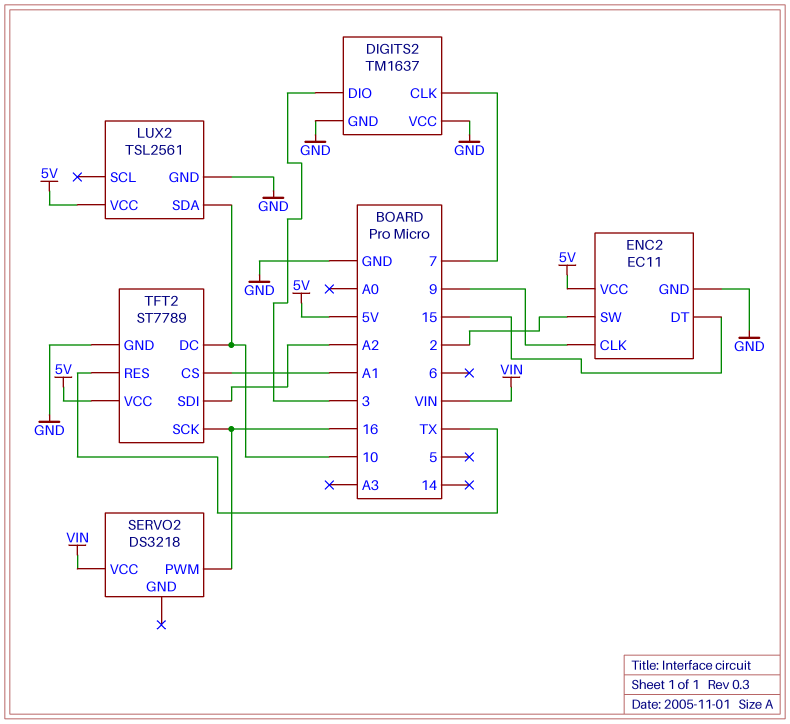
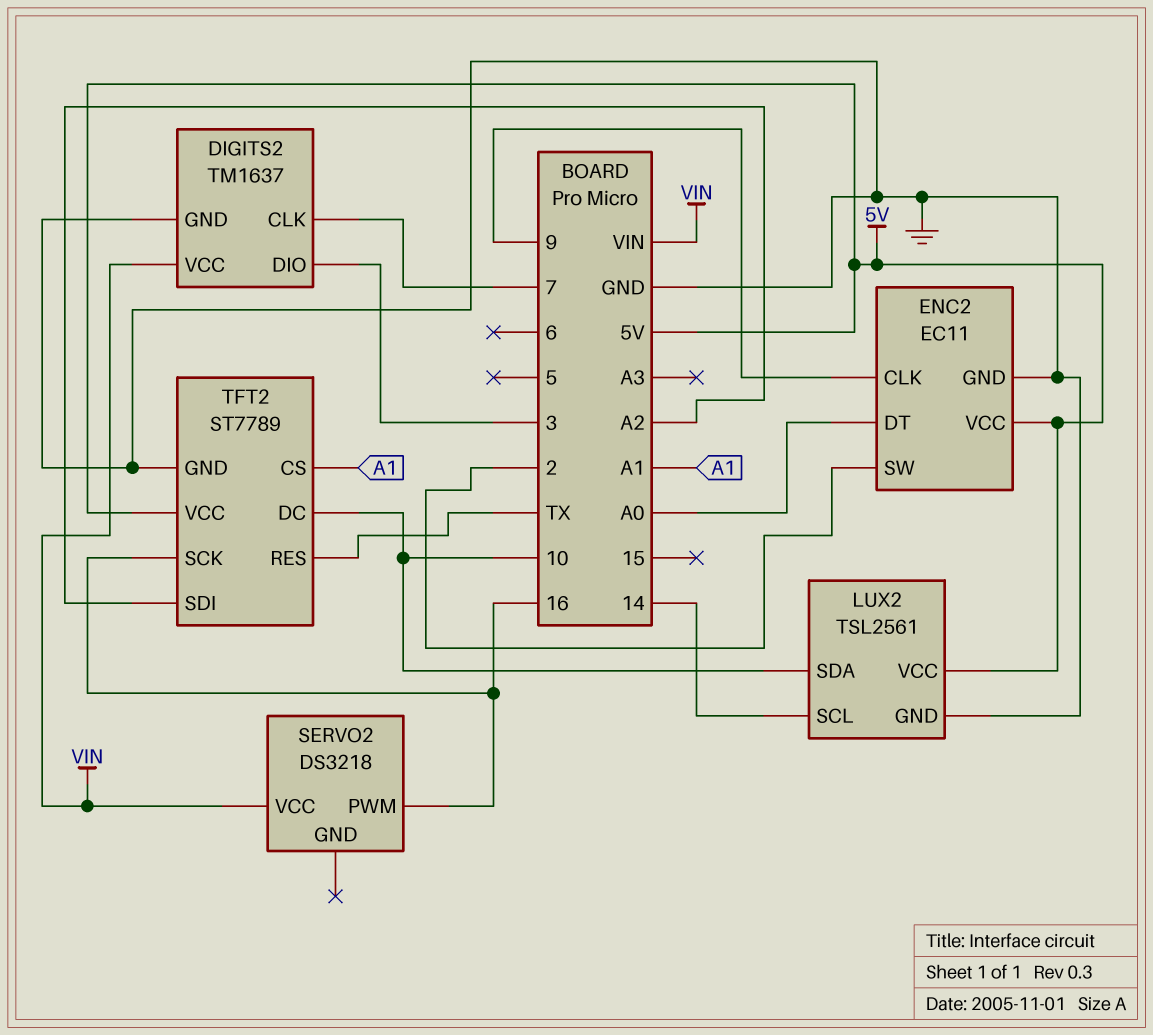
DIGITS2 pin VCC: GND -> VIN
ENC2 pin DT: 15 -> A0
LUX2 pin SCL: none -> 14

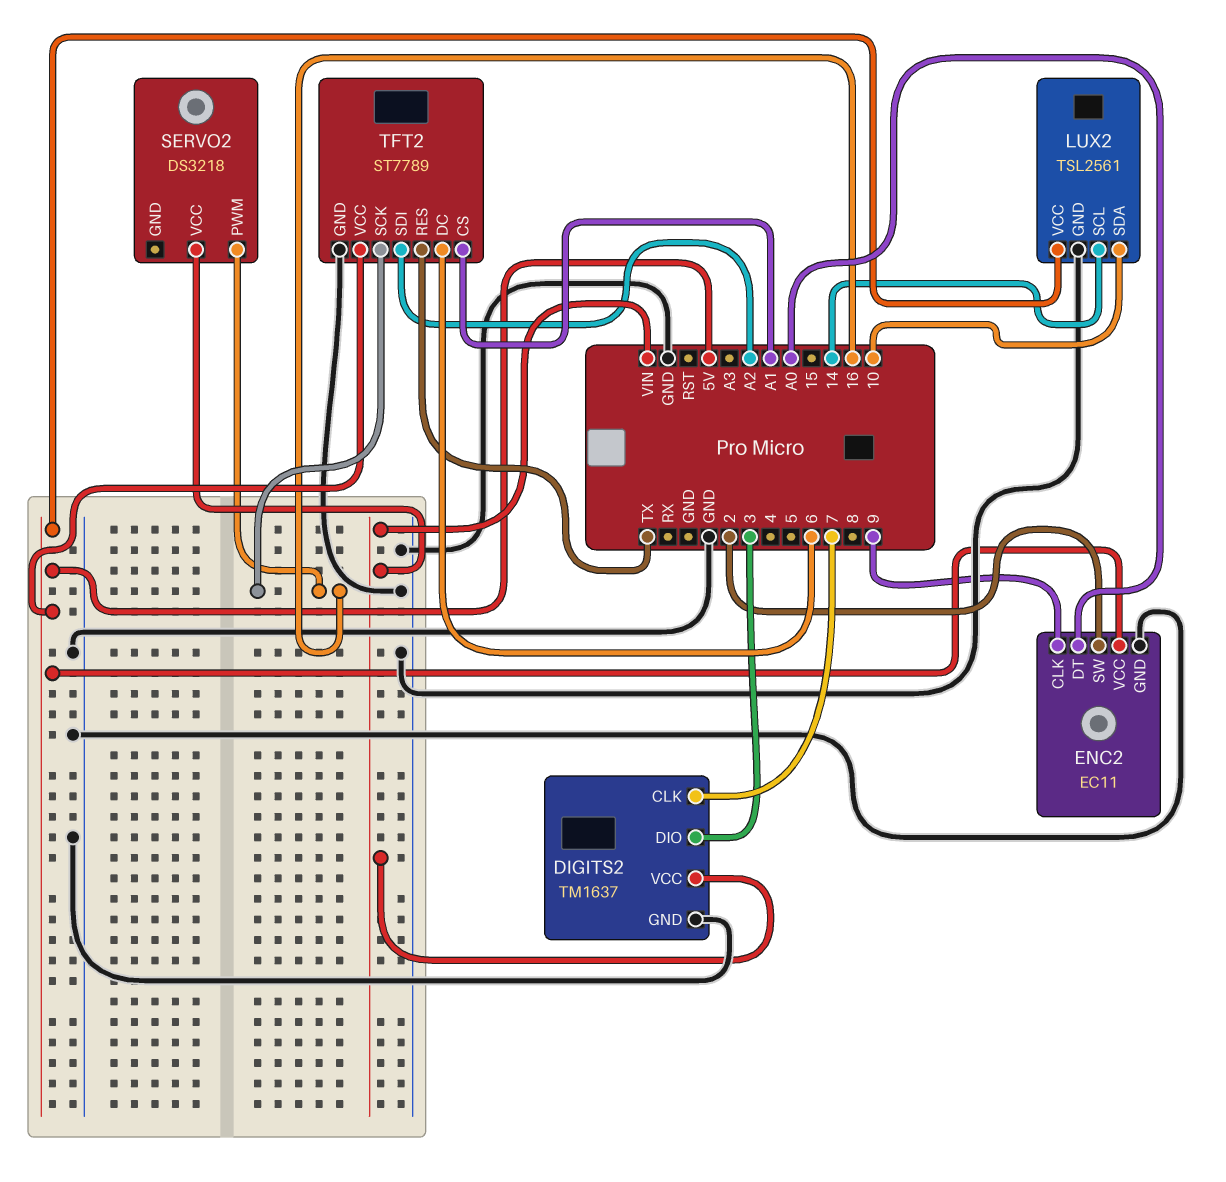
TFT2 pin DC: 10 -> 6

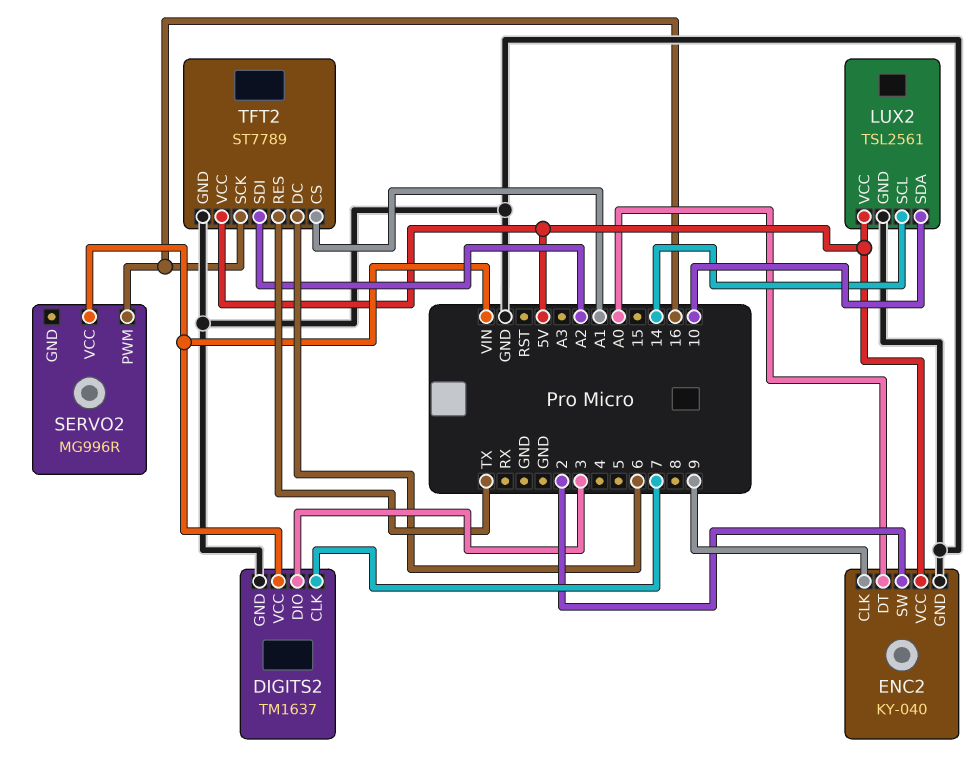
ENC2: EC11 -> KY-040
SERVO2: DS3218 -> MG996R

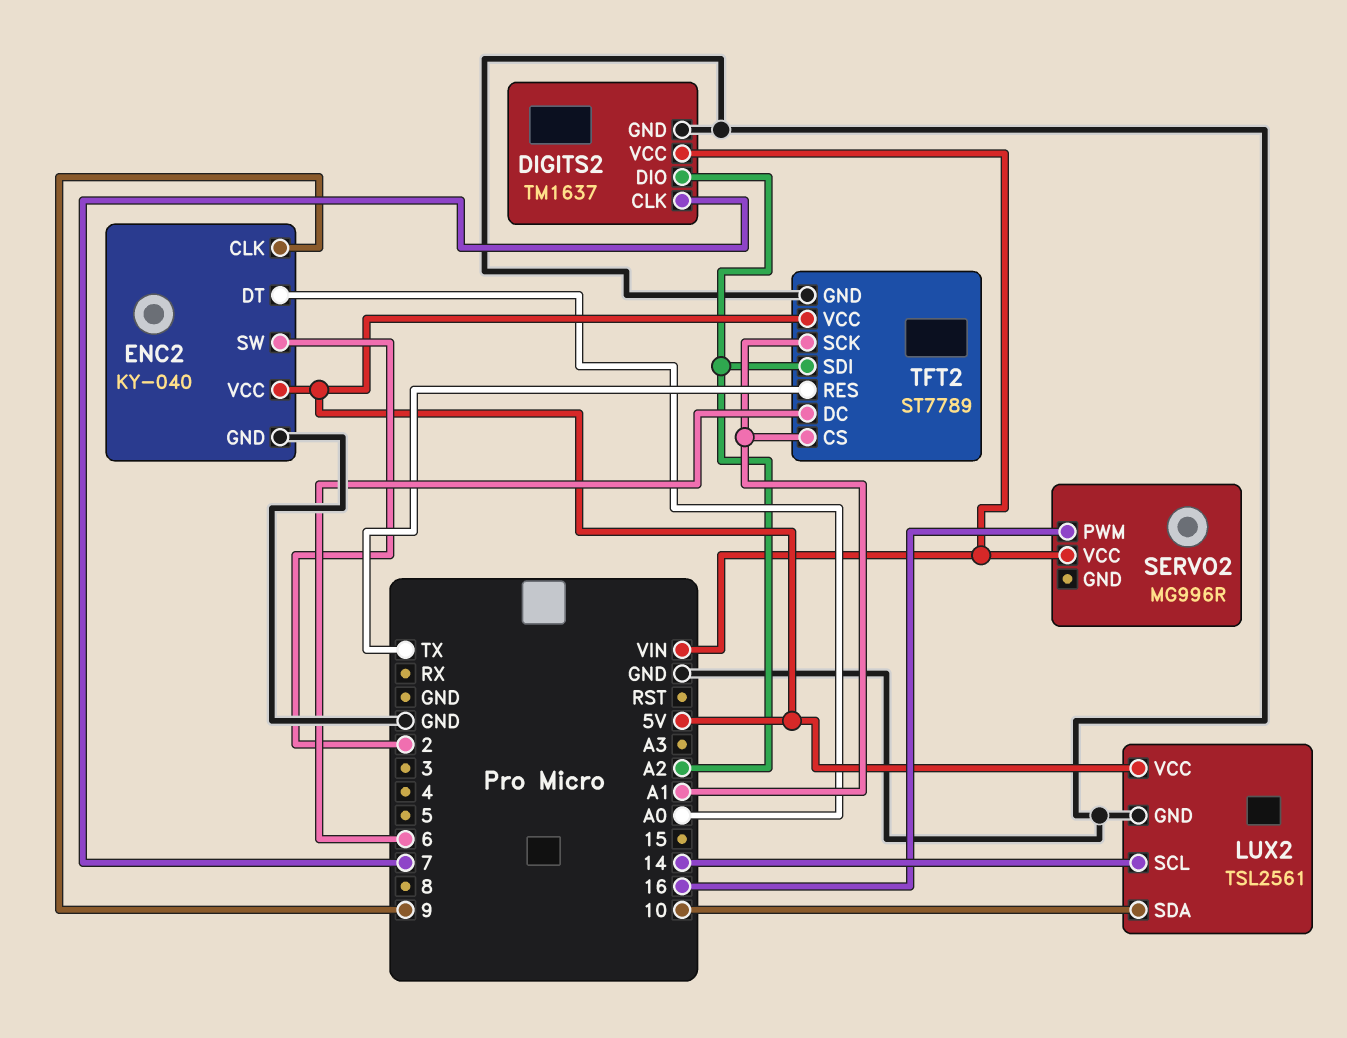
DIGITS2 pin DIO: 3 -> A2
TFT2 pin SCK: 16 -> A1

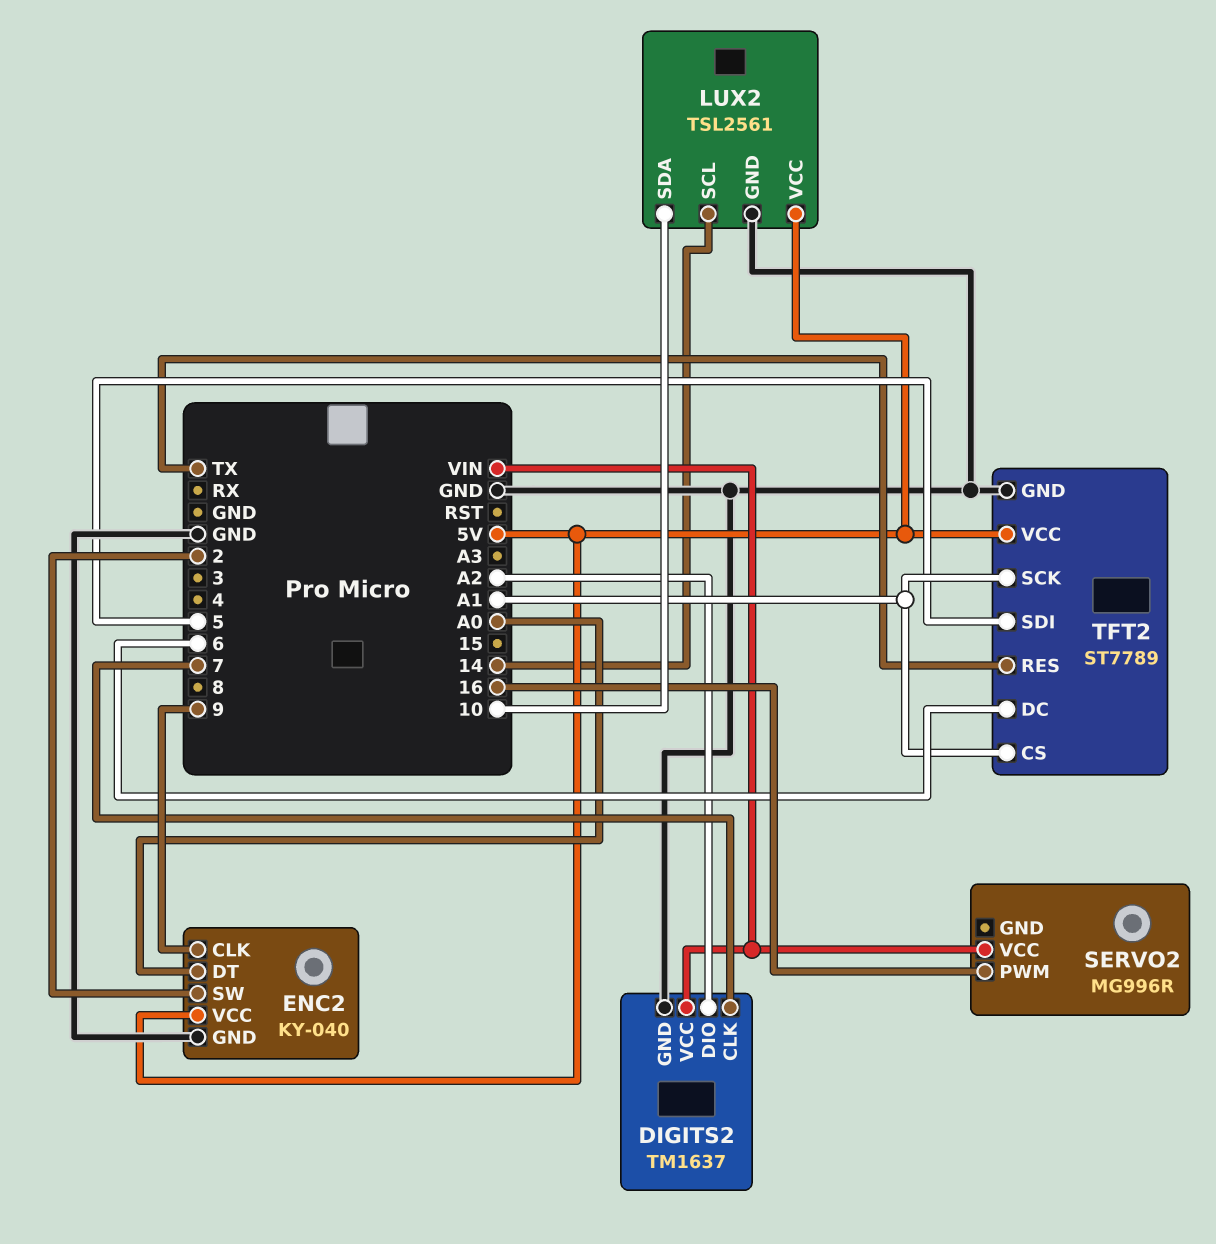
TFT2 pin SDI: A2 -> 5

